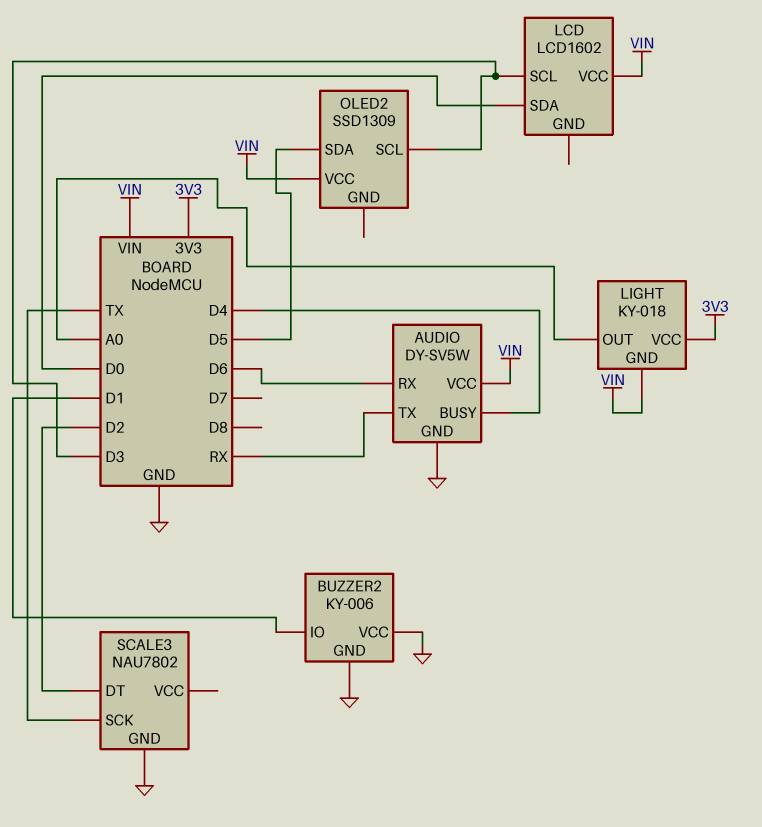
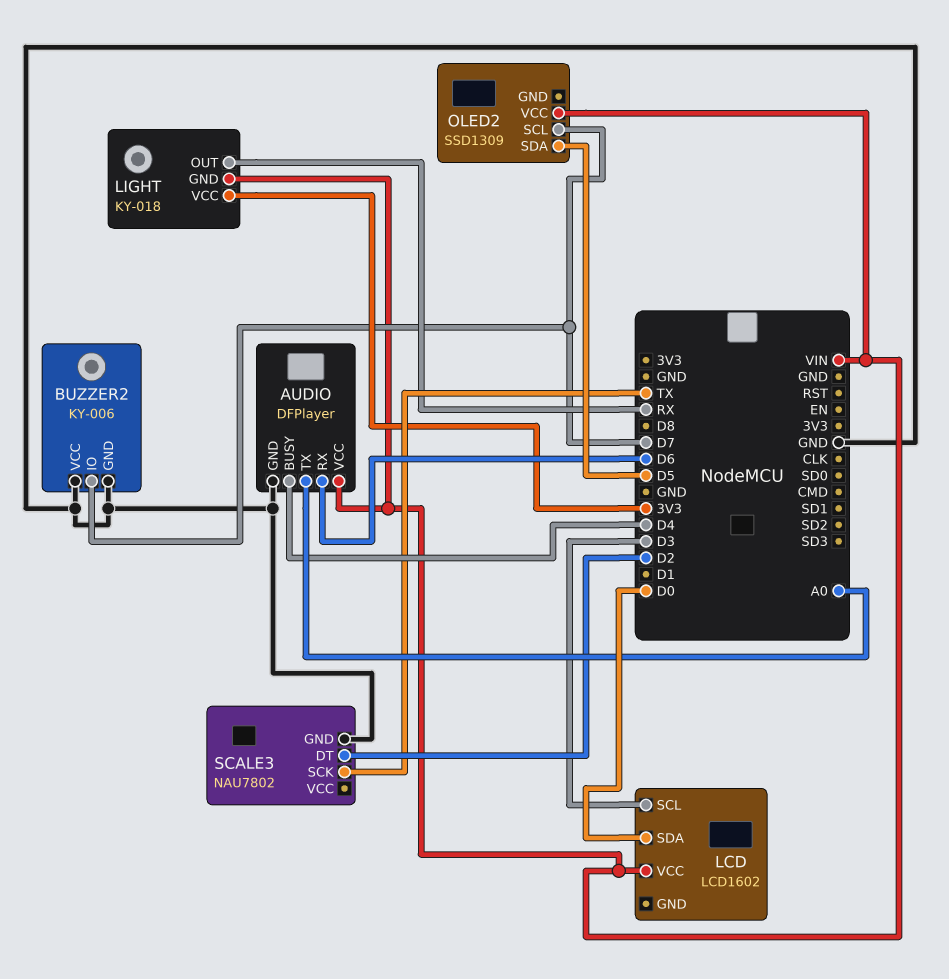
AUDIO: DY-SV5W -> DFPlayer
AUDIO pin TX: RX -> A0
BUZZER2 pin IO: D1 -> D7
LIGHT pin OUT: A0 -> RX
OLED2 pin SCL: D3 -> D7

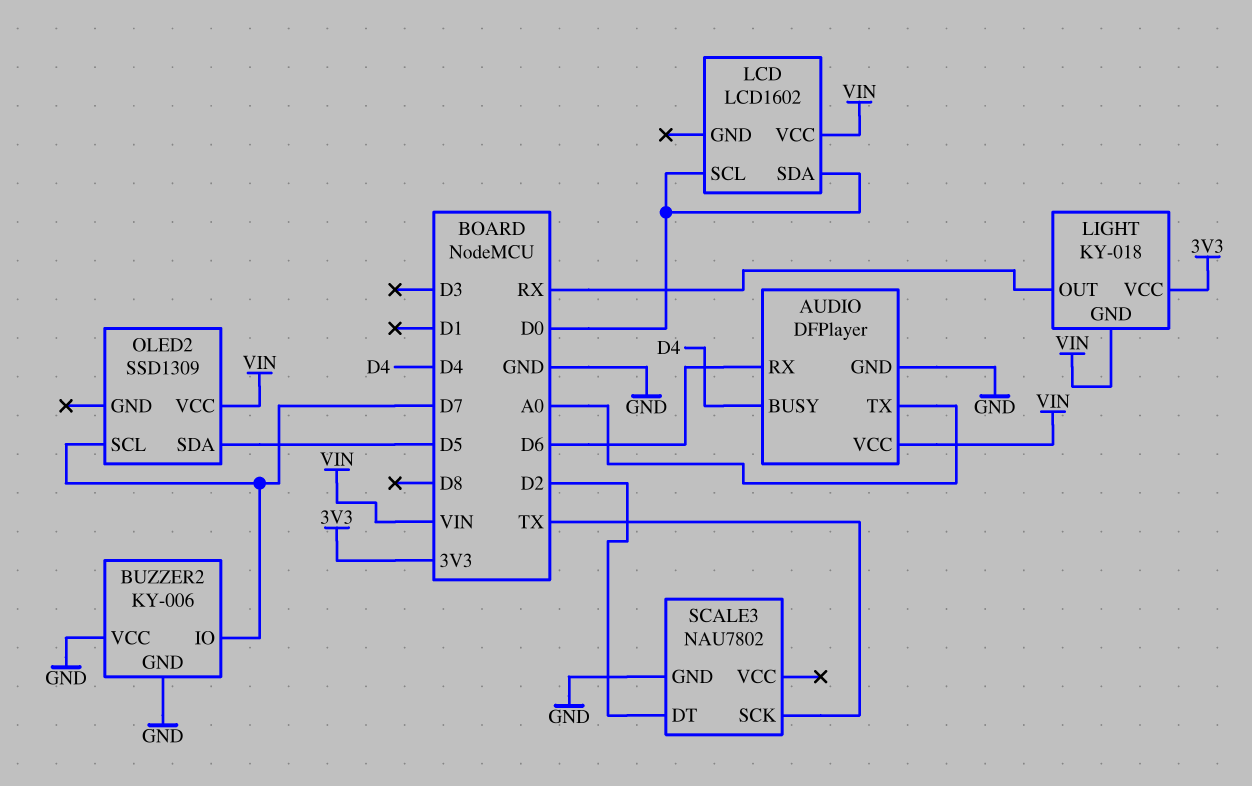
LCD pin SCL: D3 -> D0

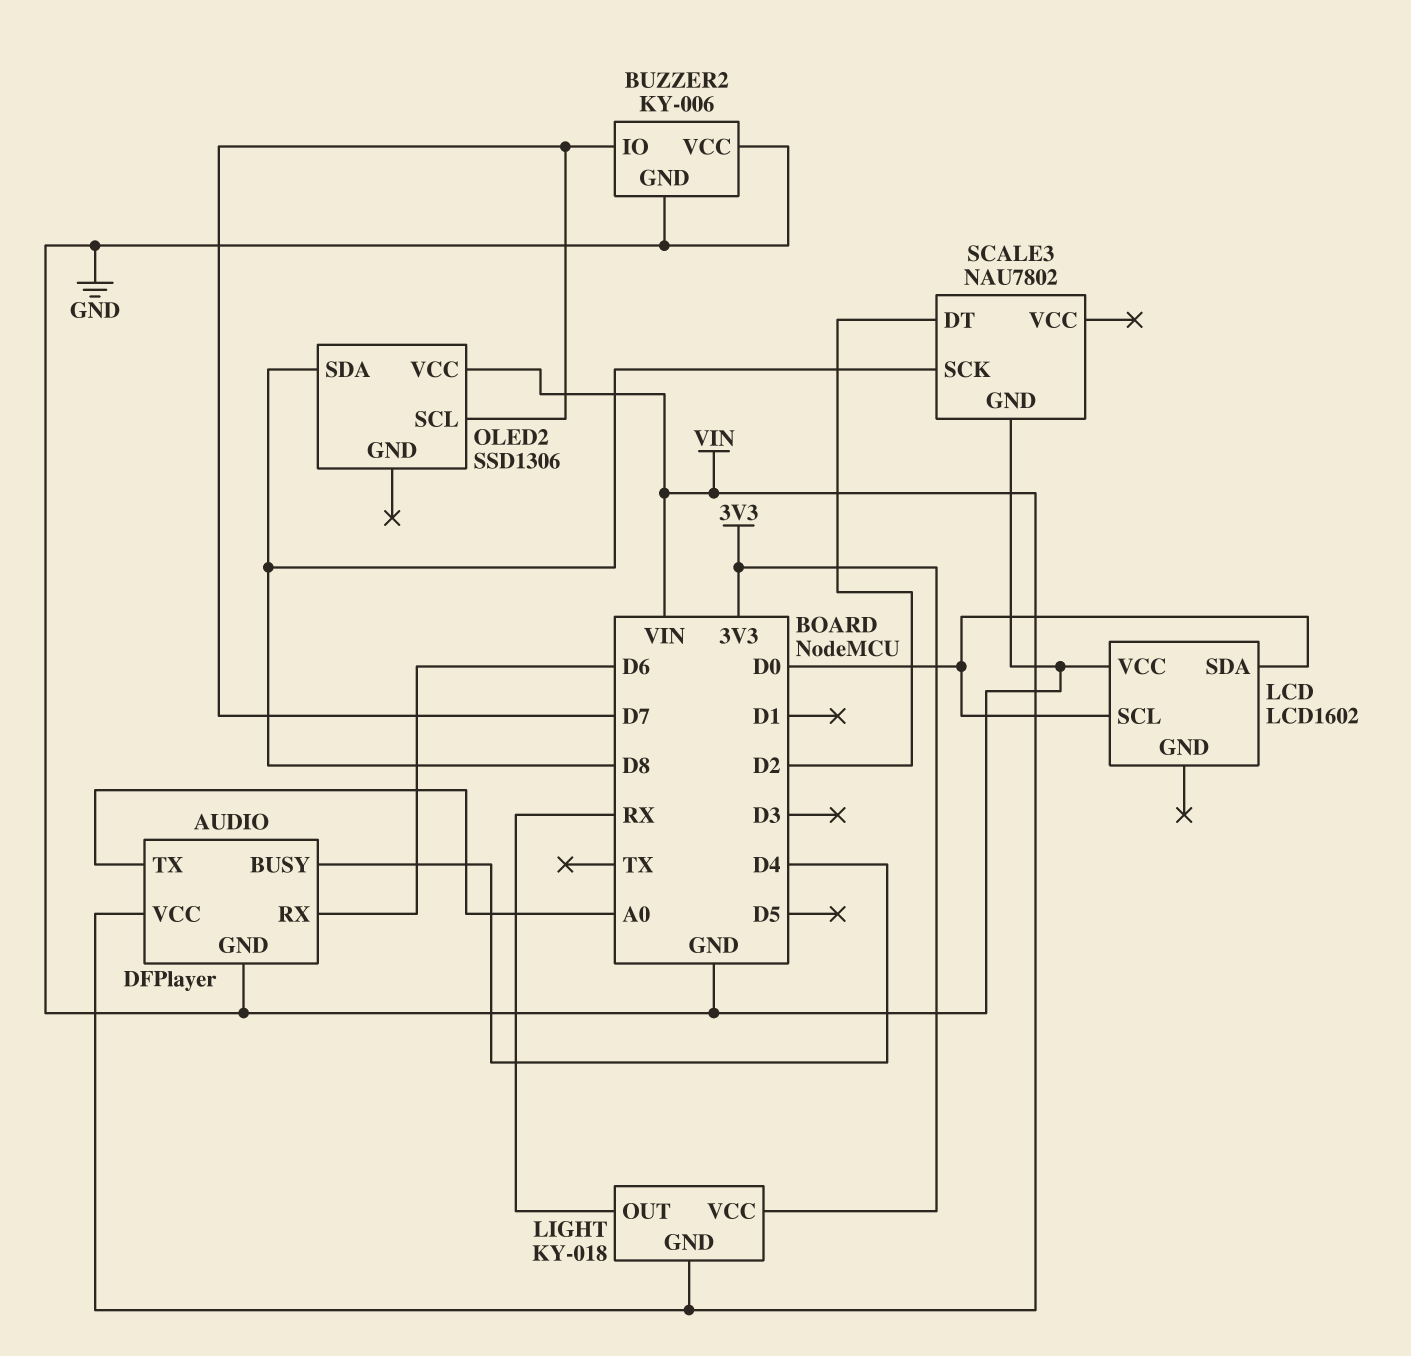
LCD pin VCC: VIN -> GND
OLED2: SSD1309 -> SSD1306
OLED2 pin SDA: D5 -> D8
SCALE3 pin SCK: TX -> D8

